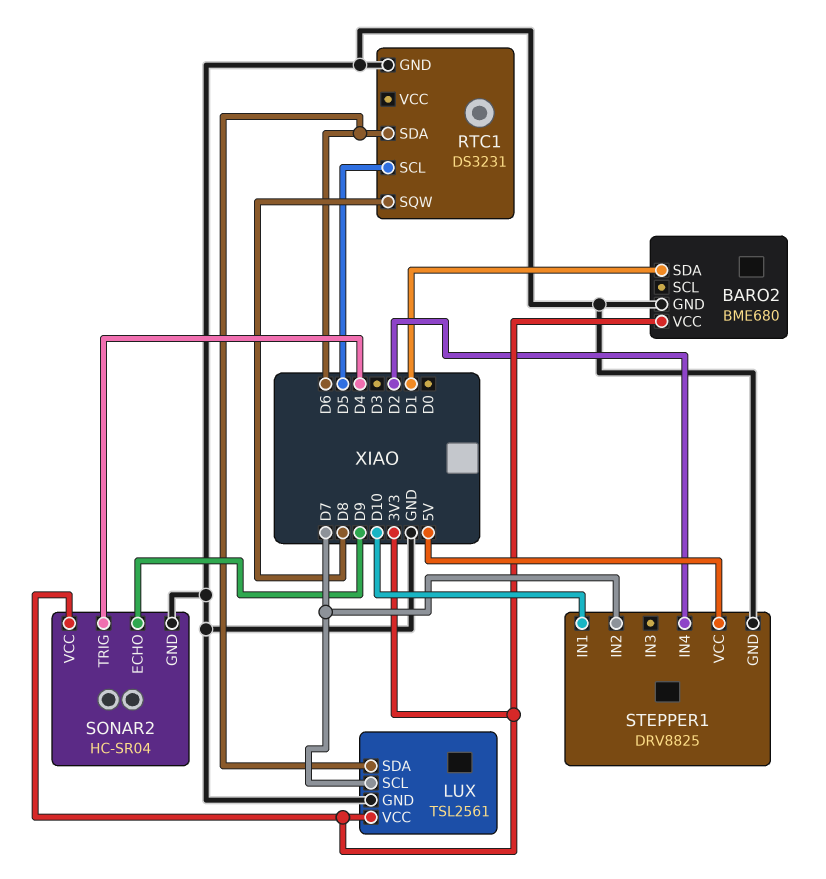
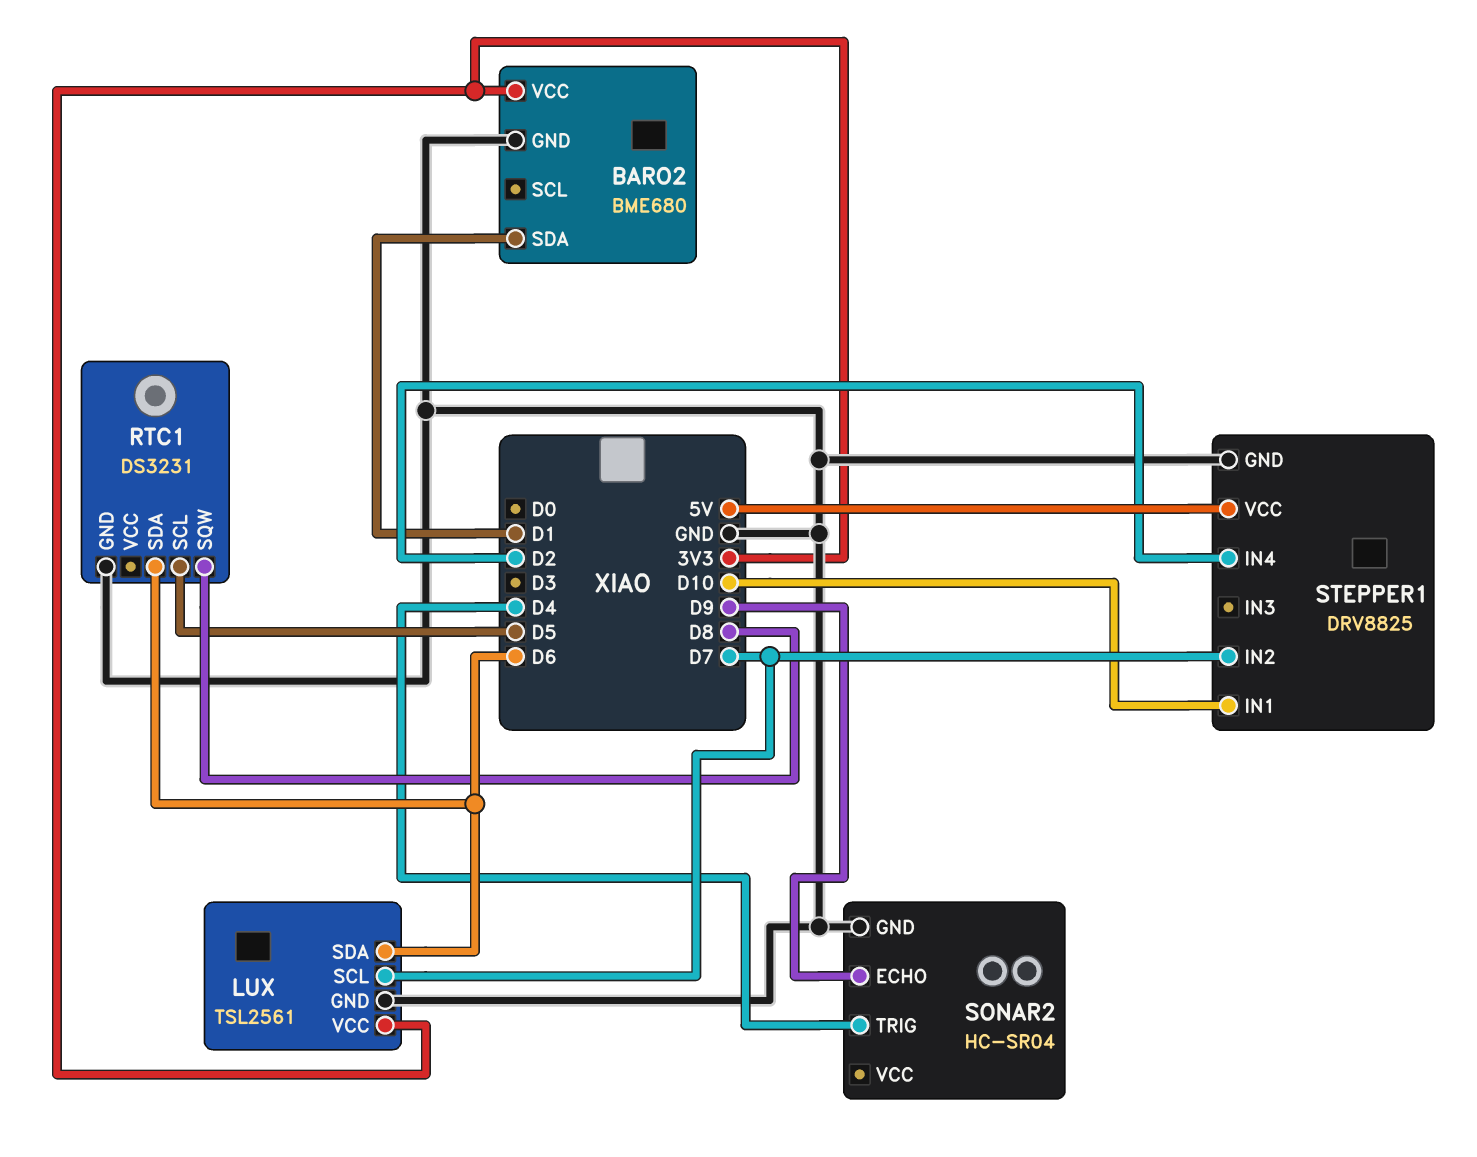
SONAR2 pin VCC: 3V3 -> none

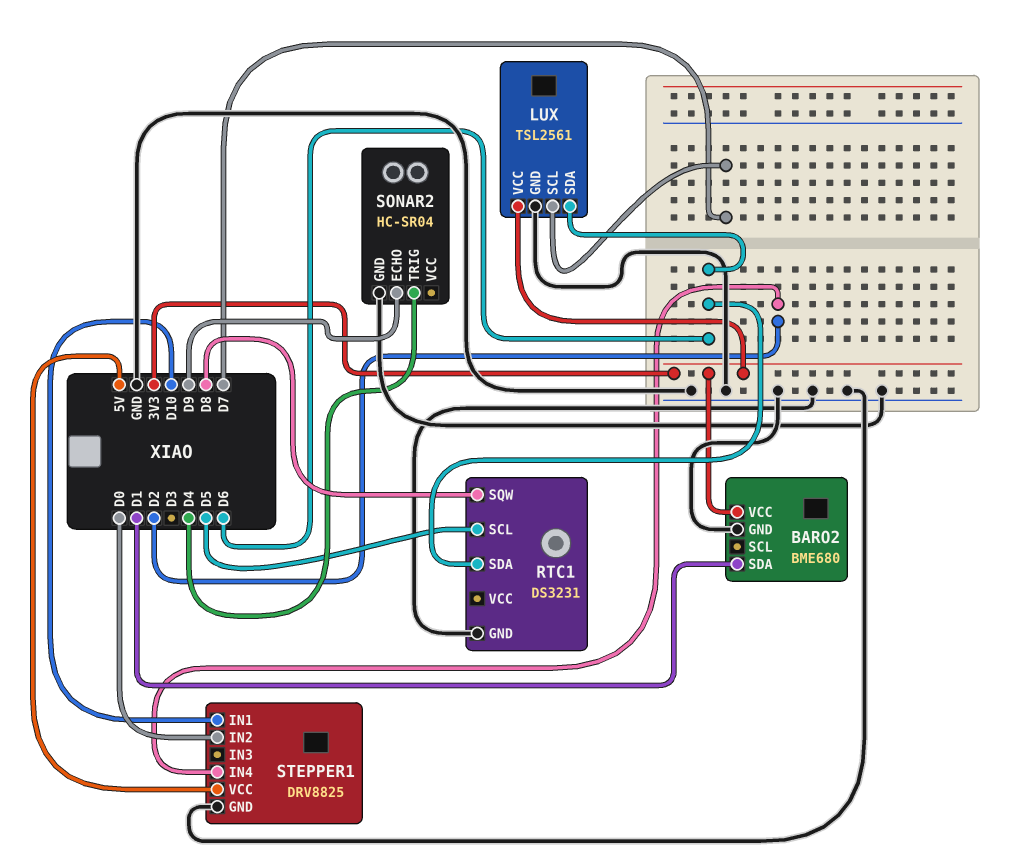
STEPPER1 pin IN2: D7 -> D0

